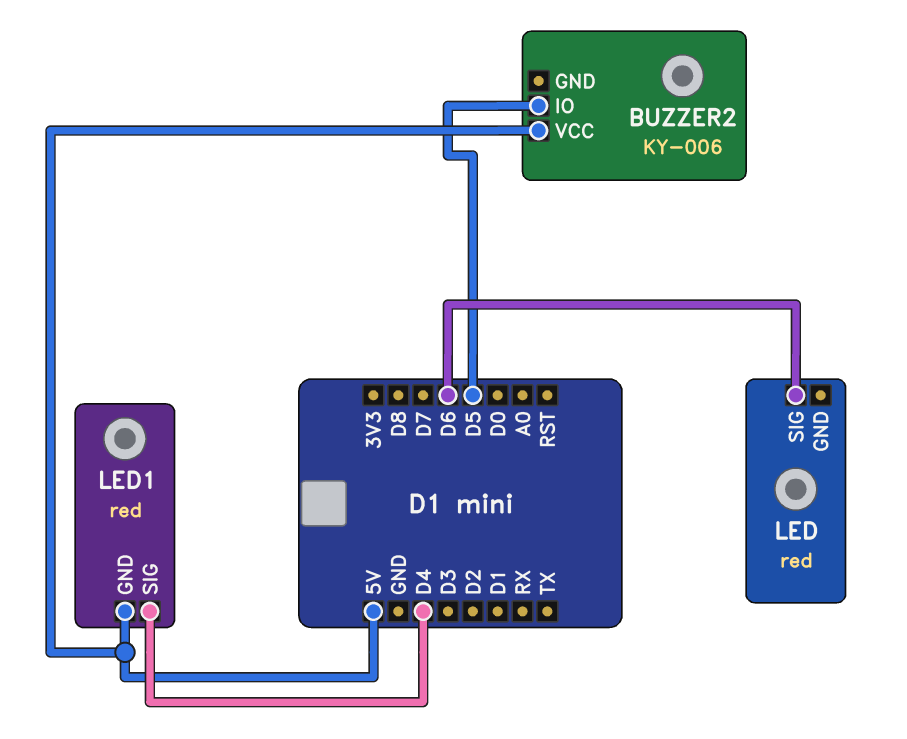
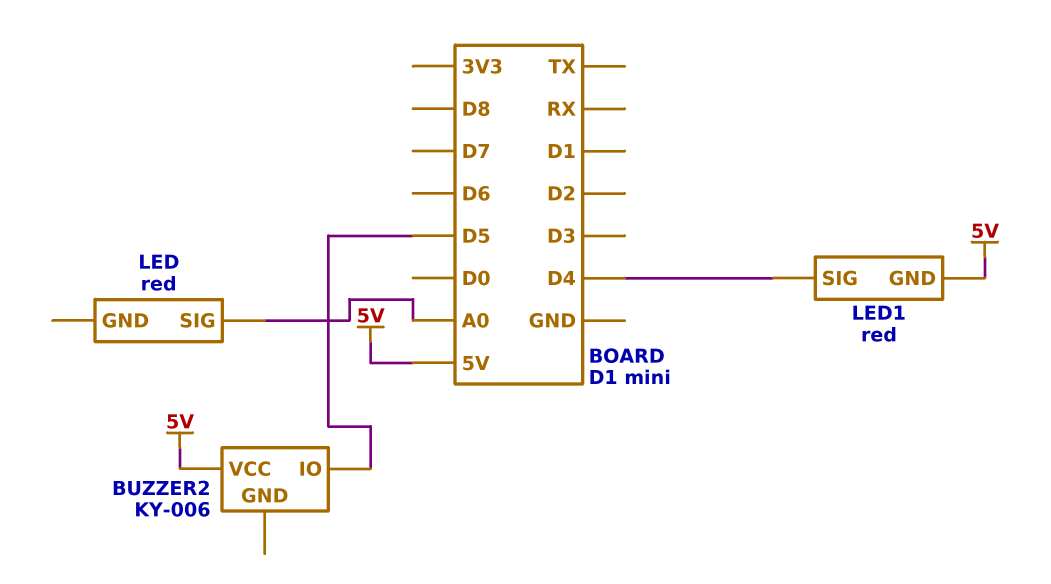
LED pin SIG: D6 -> A0

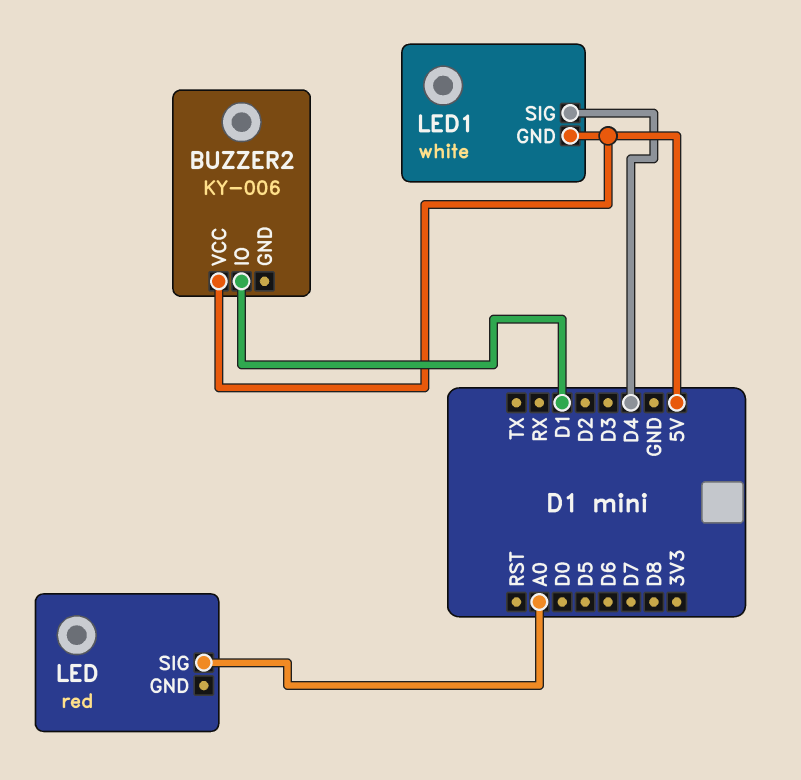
BUZZER2 pin IO: D5 -> D1
LED1: red -> white

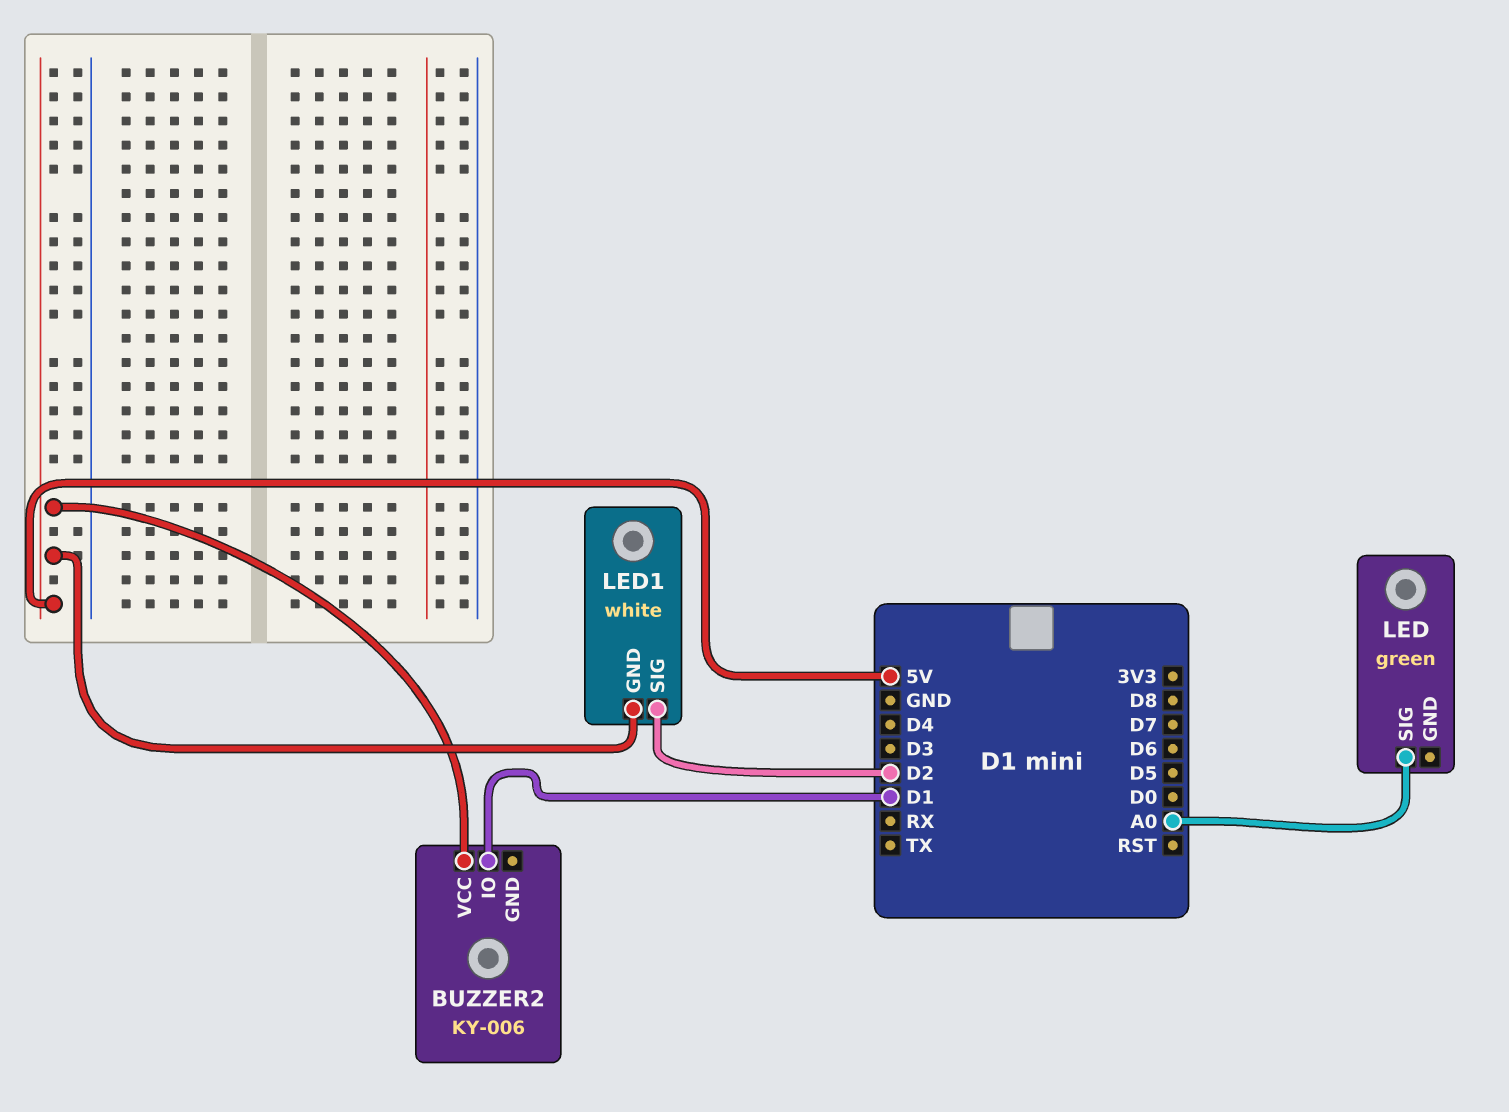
LED: red -> green
LED1 pin SIG: D4 -> D2

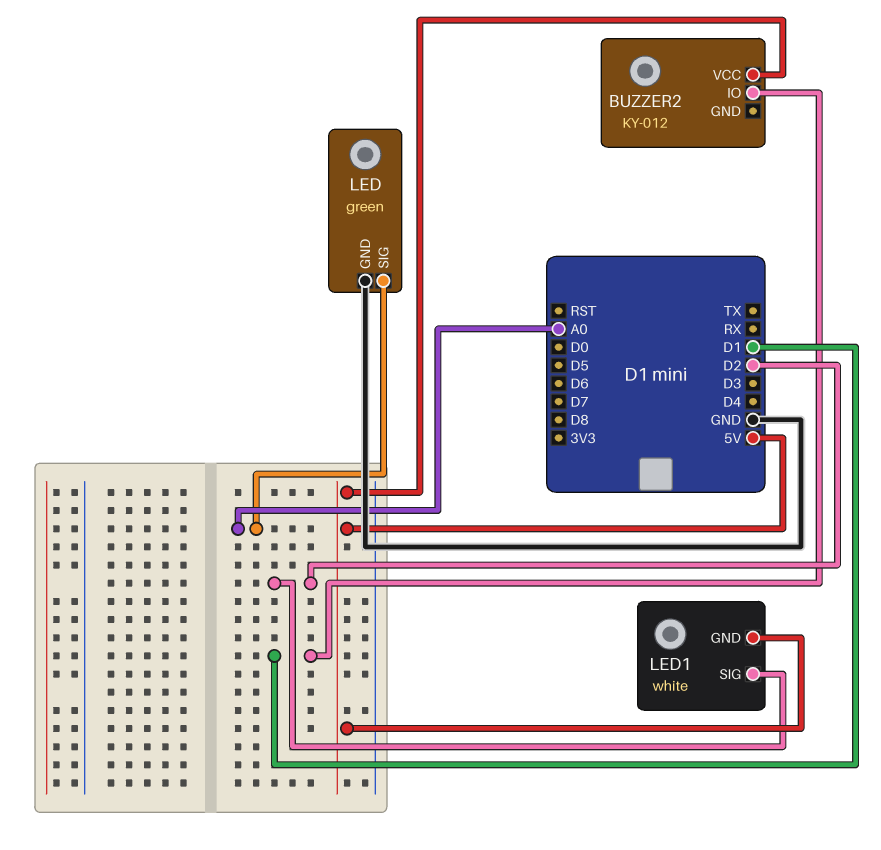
BUZZER2: KY-006 -> KY-012
LED pin GND: none -> GND

